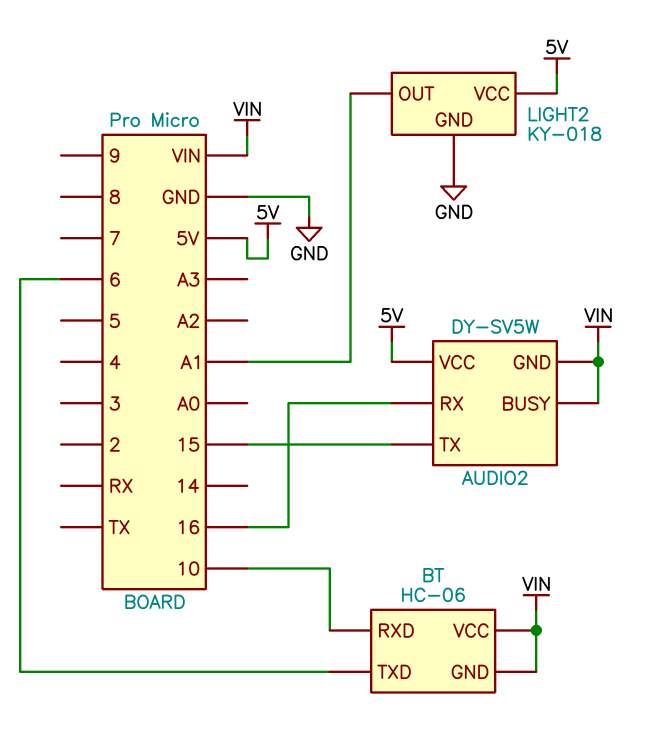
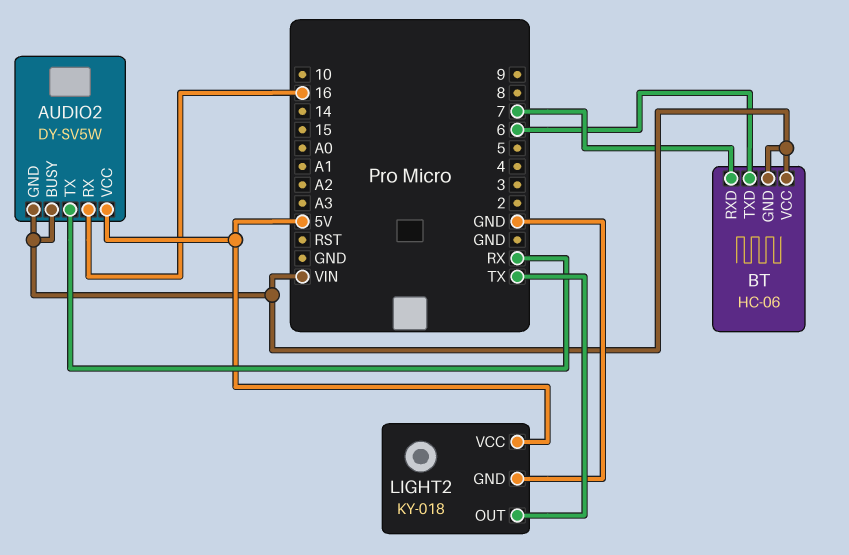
AUDIO2 pin TX: 15 -> RX
BT pin RXD: 10 -> 7
LIGHT2 pin OUT: A1 -> TX

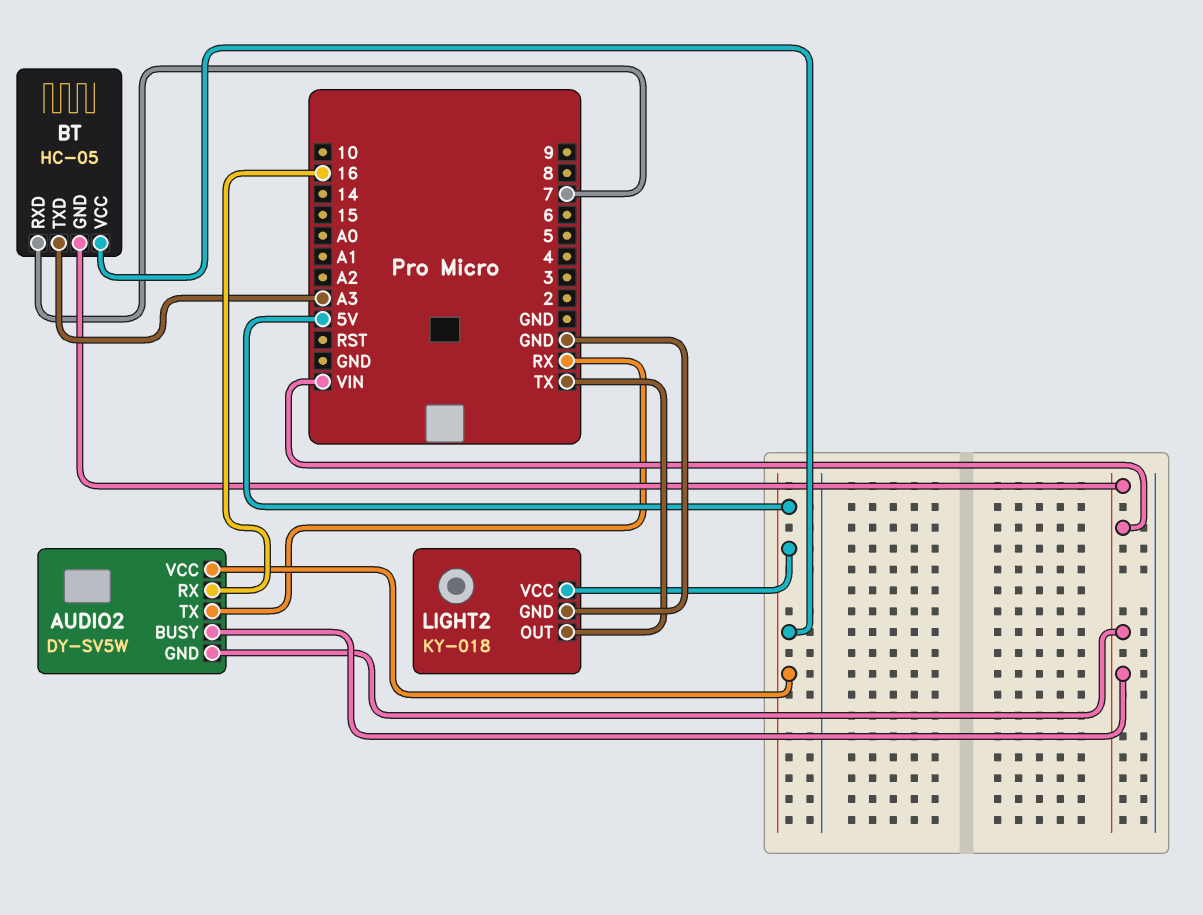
BT: HC-06 -> HC-05
BT pin TXD: 6 -> A3
BT pin VCC: VIN -> 5V

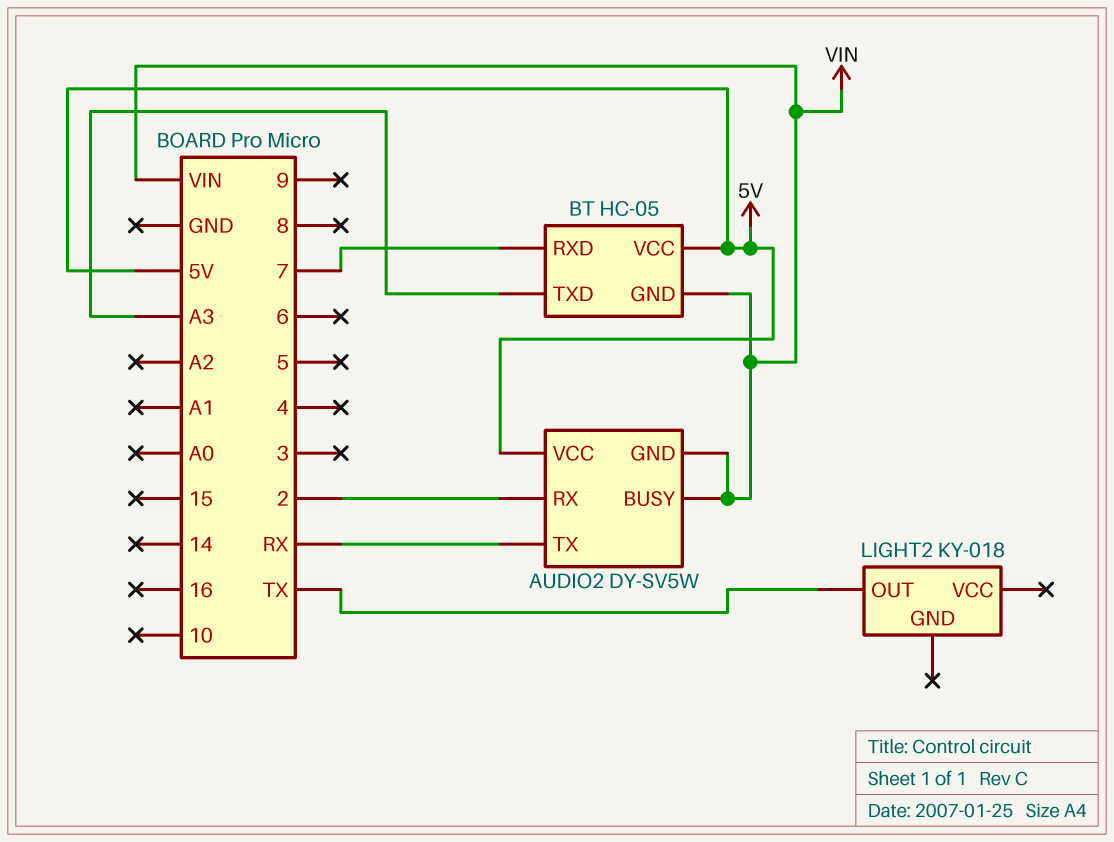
AUDIO2 pin RX: 16 -> 2
LIGHT2 pin GND: GND -> none
LIGHT2 pin VCC: 5V -> none

